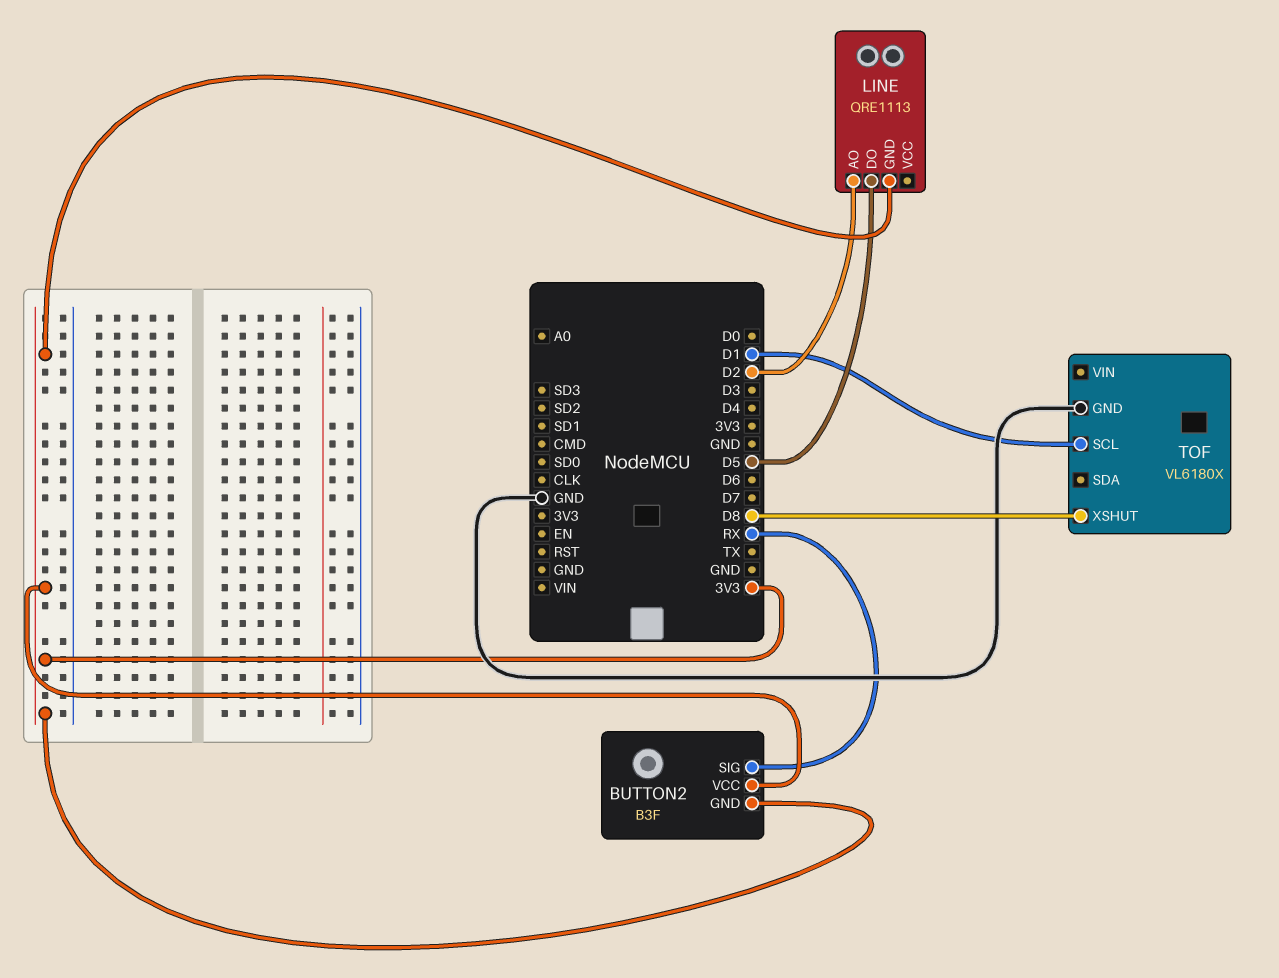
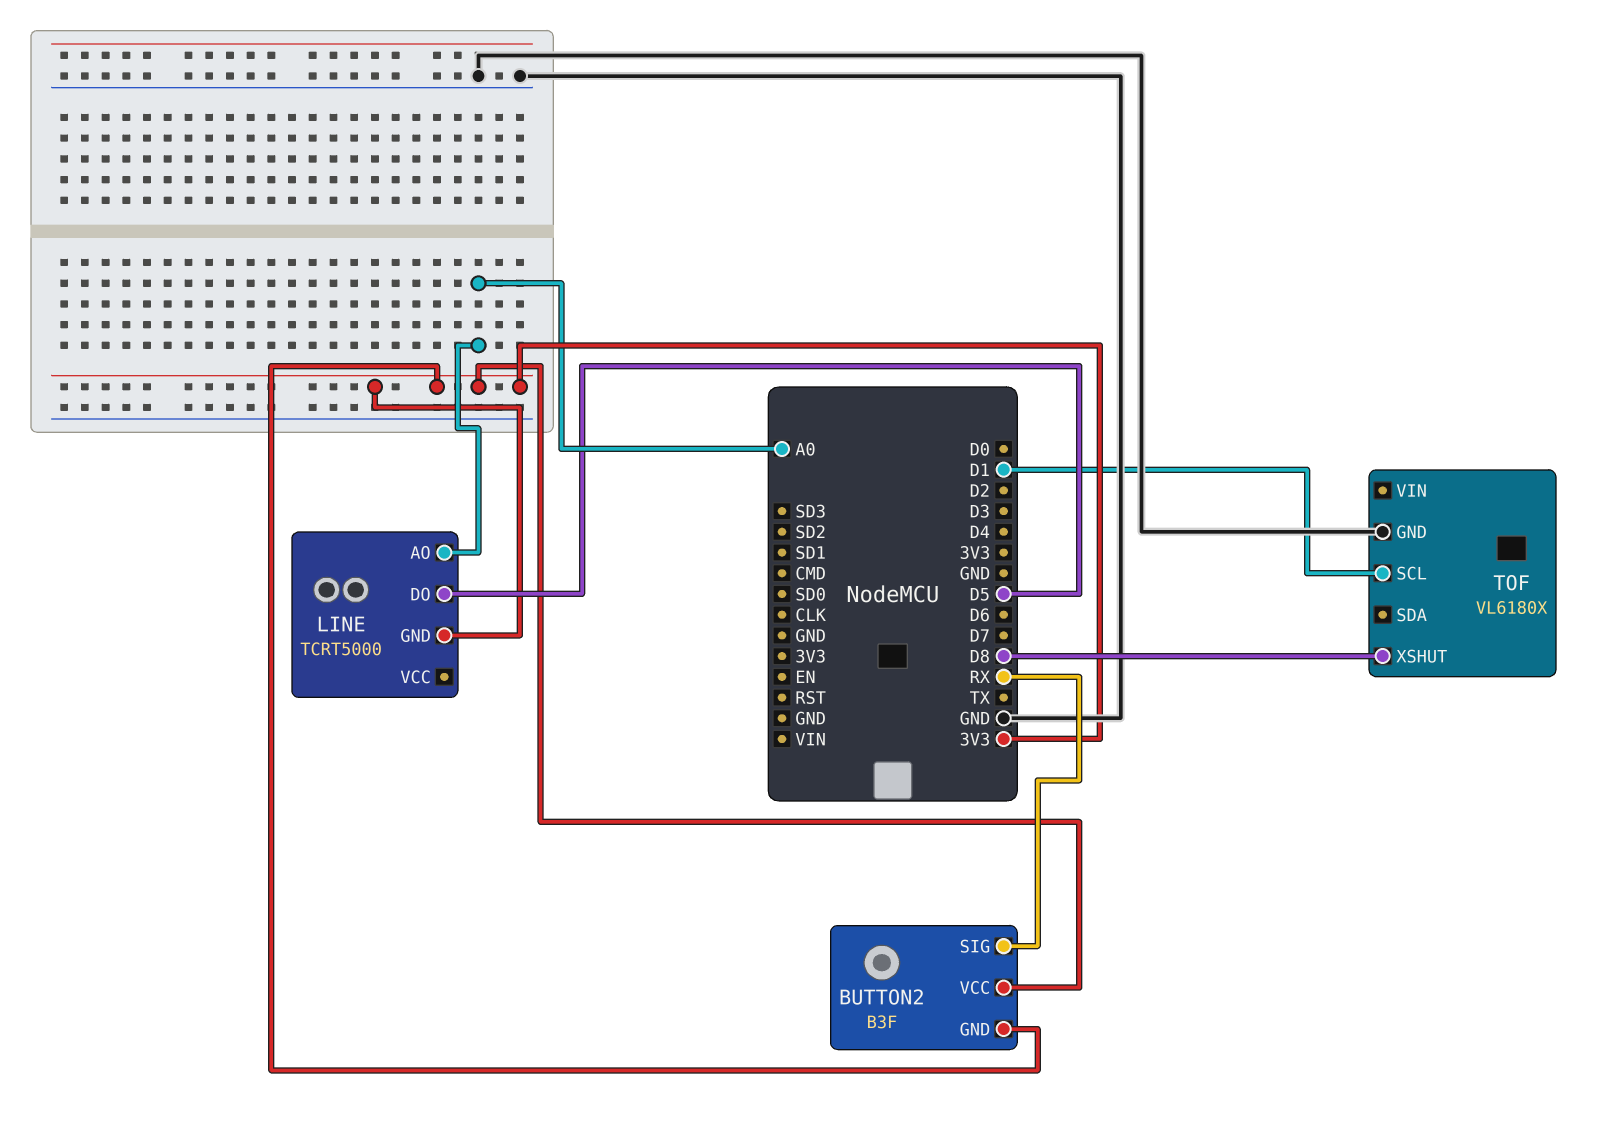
LINE: QRE1113 -> TCRT5000
LINE pin AO: D2 -> A0

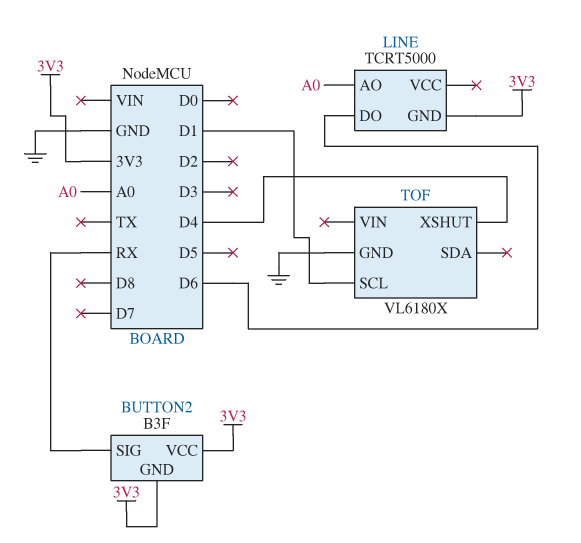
LINE pin DO: D5 -> D6
TOF pin XSHUT: D8 -> D4

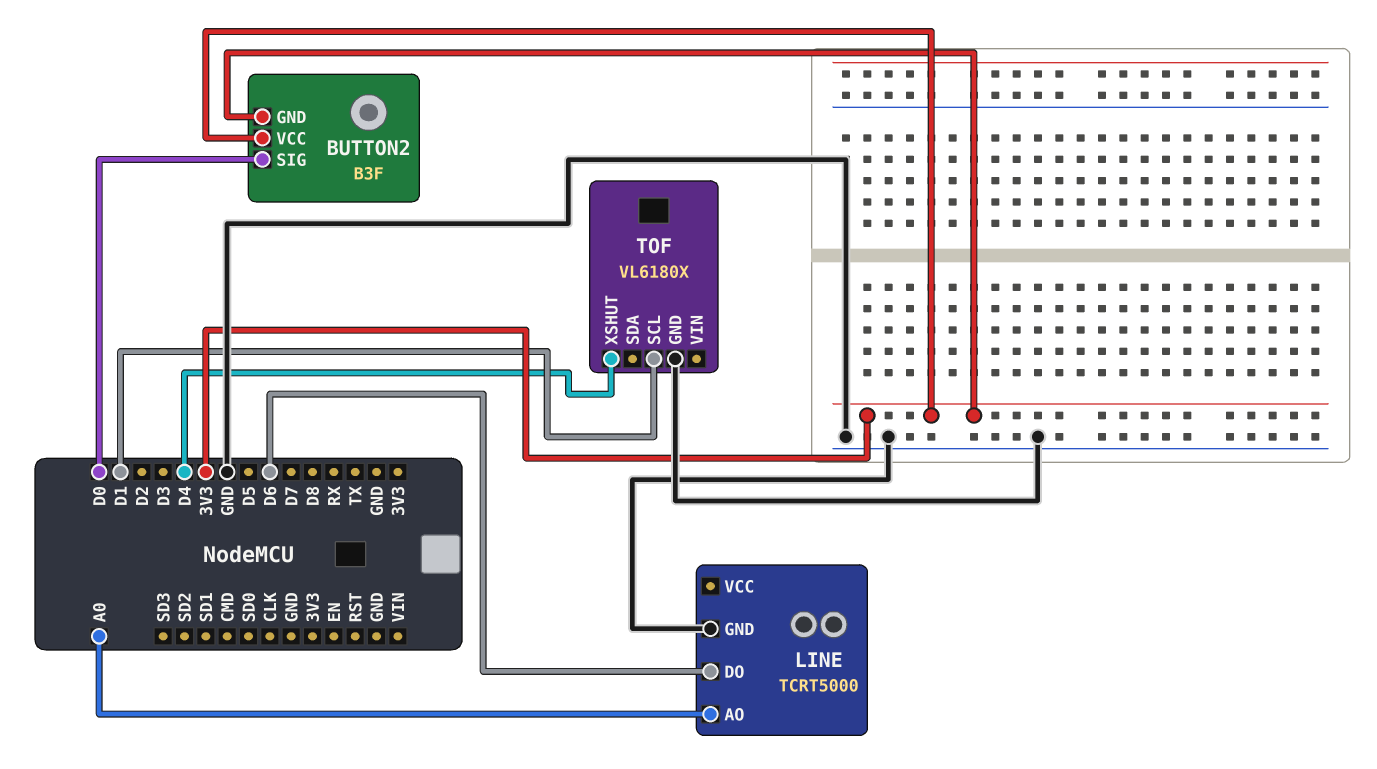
BUTTON2 pin SIG: RX -> D0
LINE pin GND: 3V3 -> GND

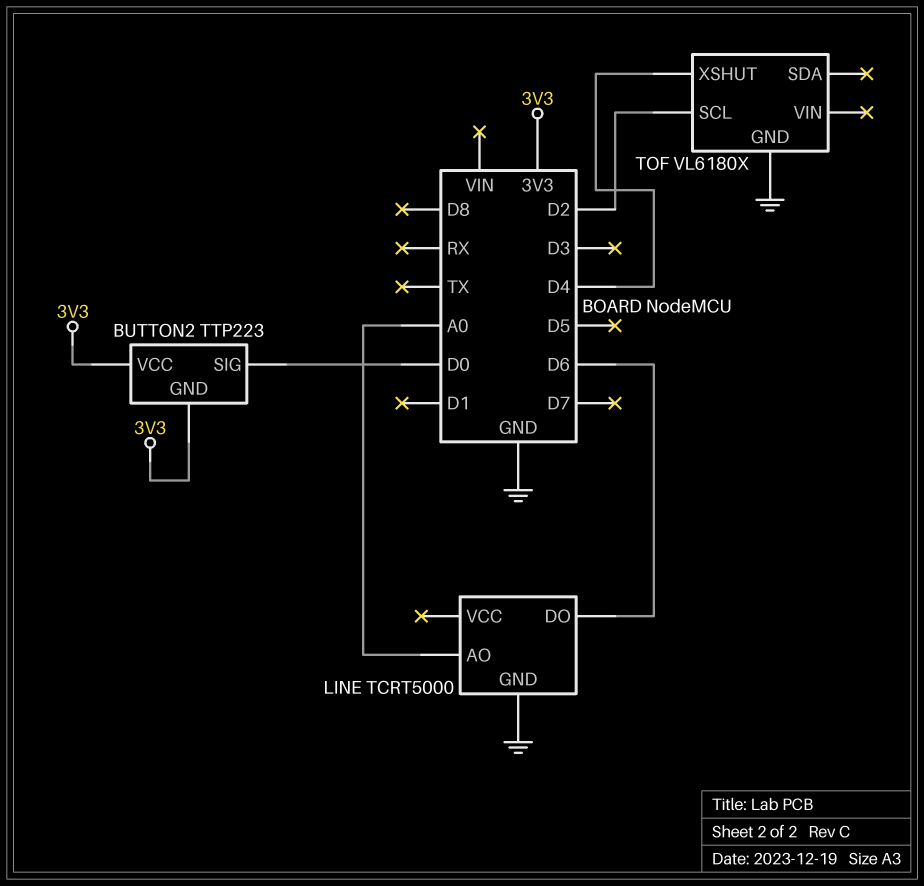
BUTTON2: B3F -> TTP223
TOF pin SCL: D1 -> D2

